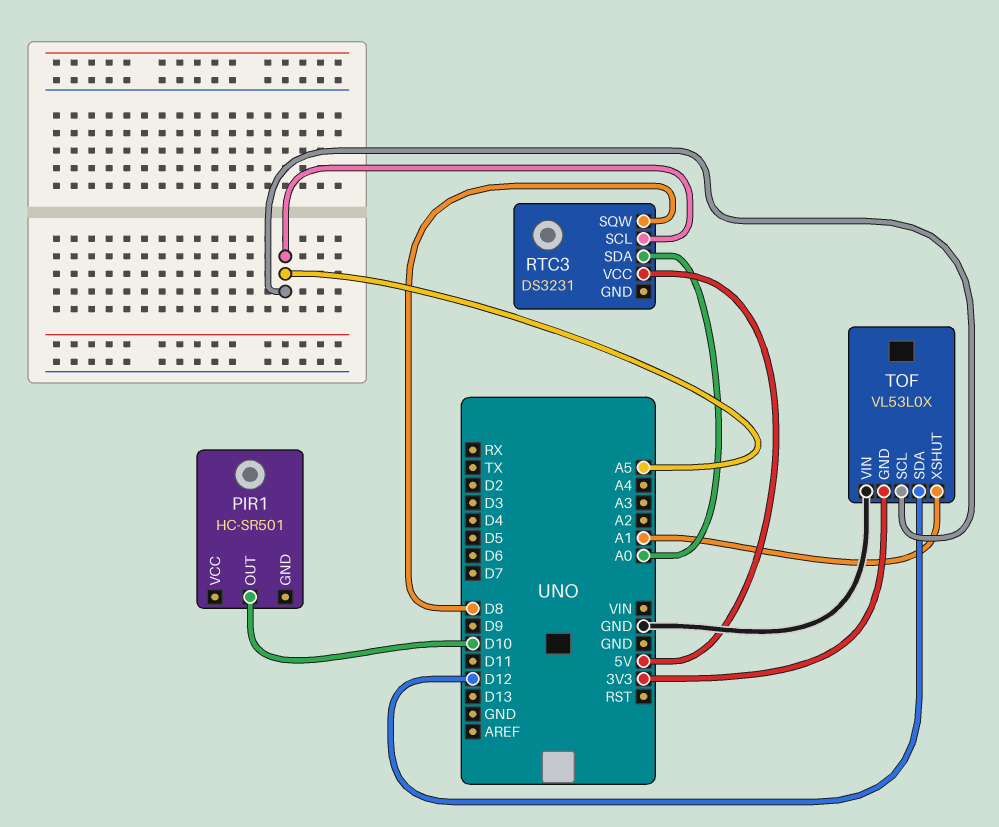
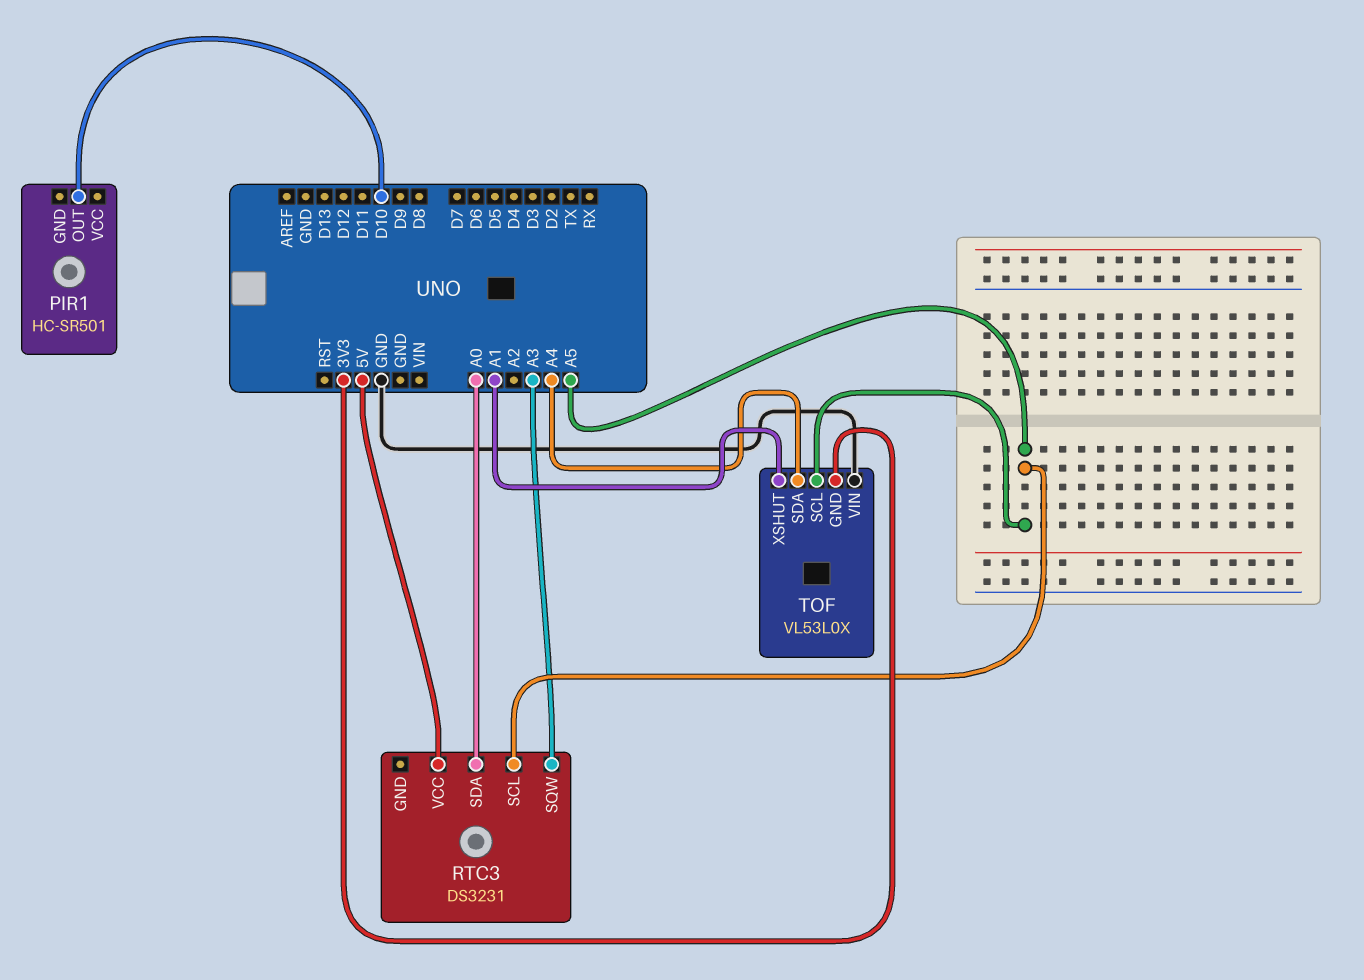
RTC3 pin SQW: D8 -> A3
TOF pin SDA: D12 -> A4

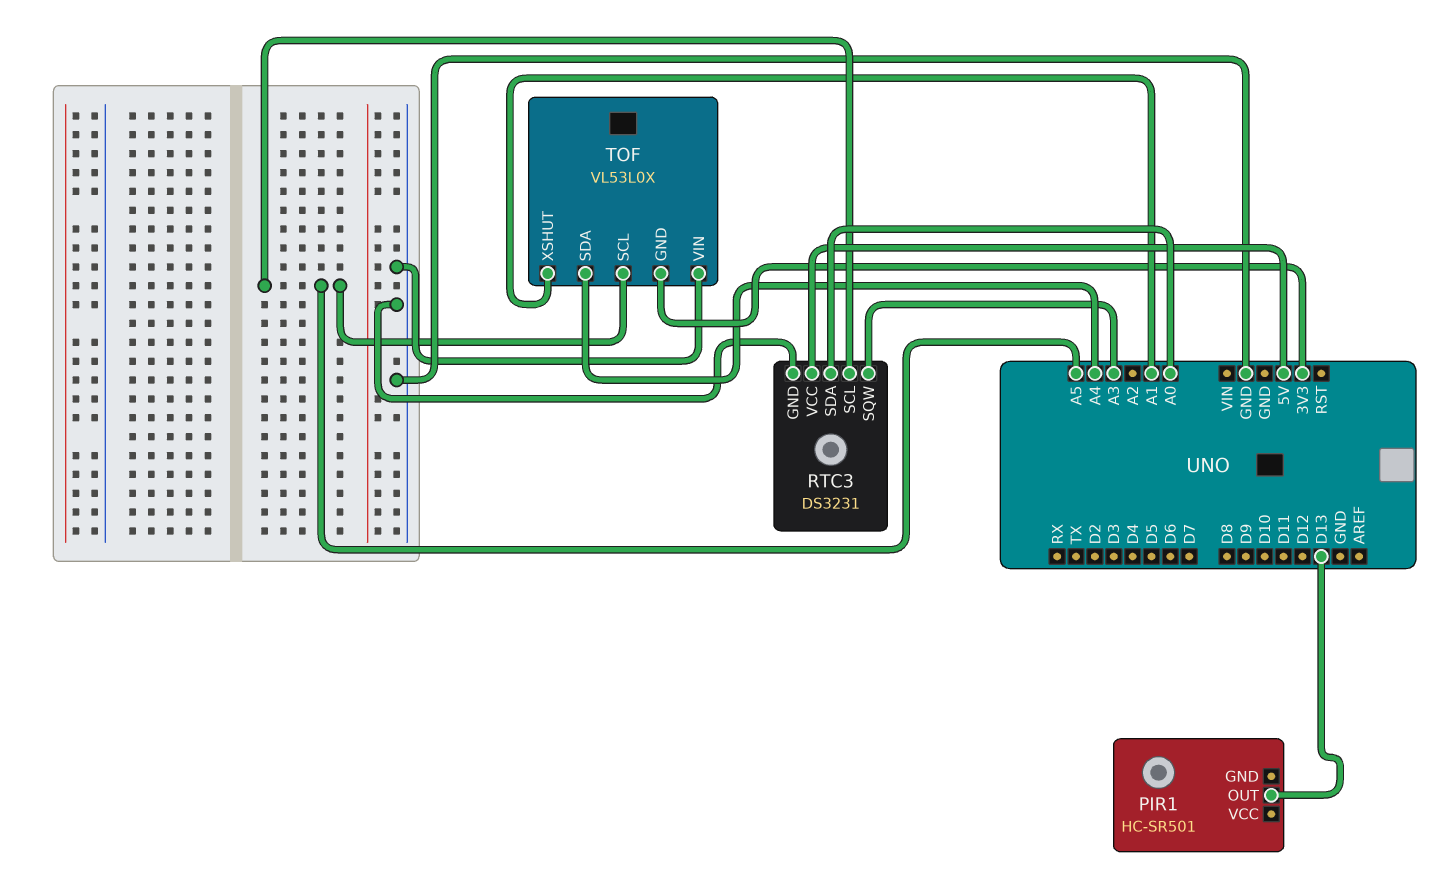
PIR1 pin OUT: D10 -> D13
RTC3 pin GND: none -> GND

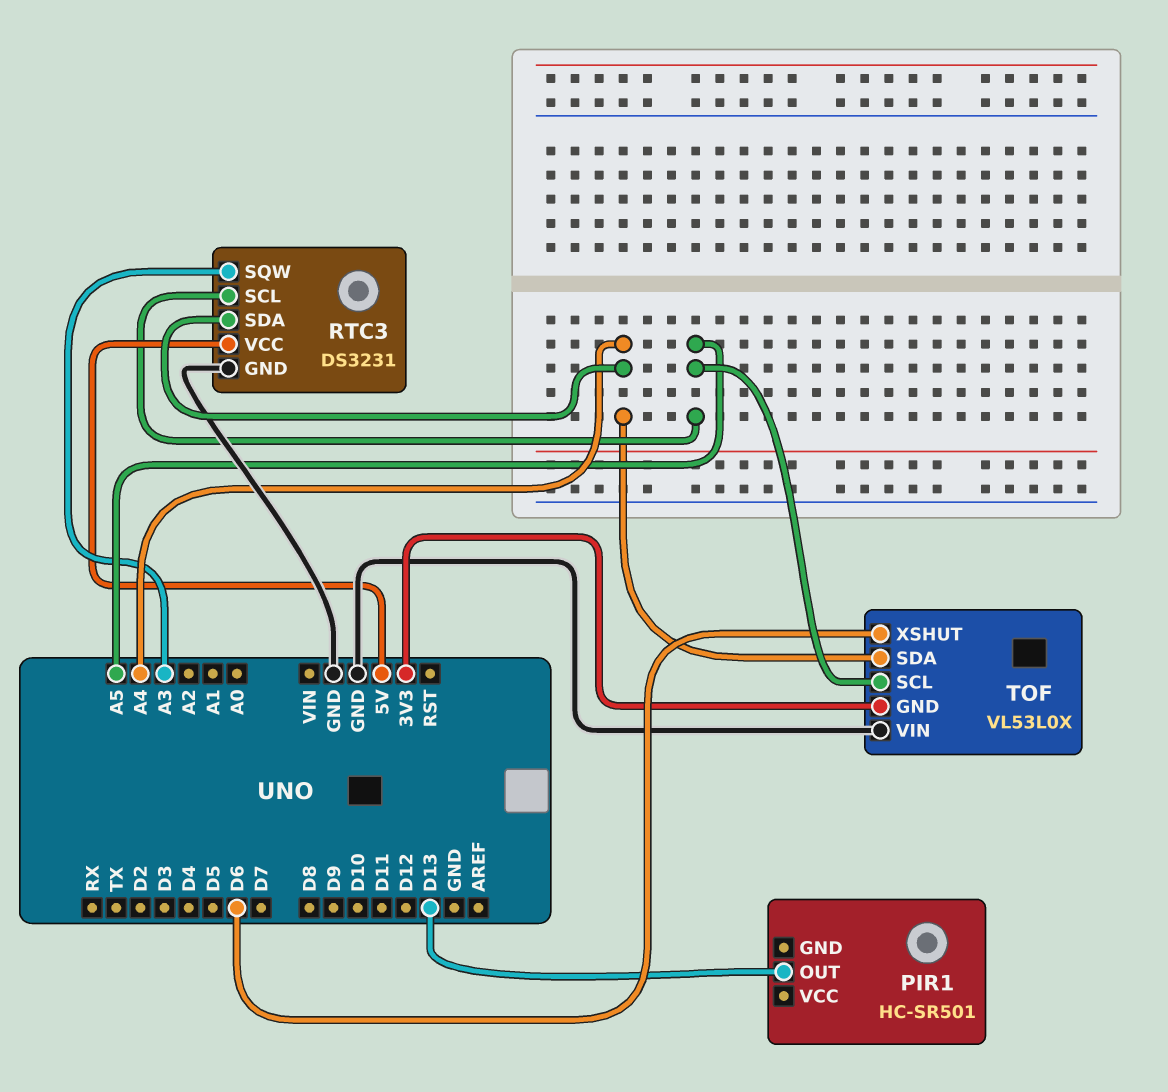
RTC3 pin SDA: A0 -> A4
TOF pin XSHUT: A1 -> D6

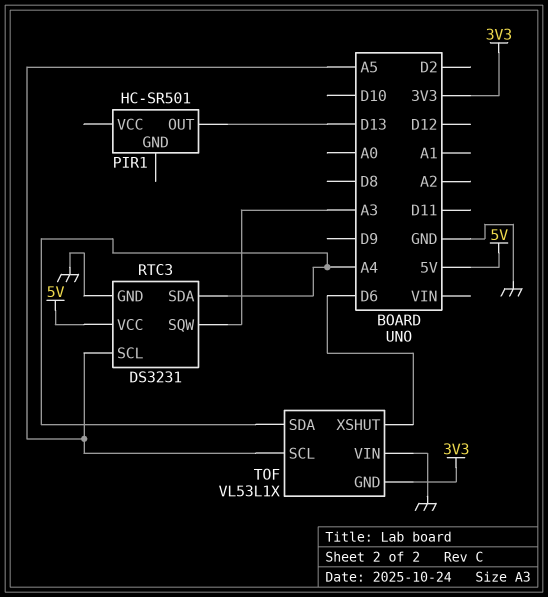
TOF: VL53L0X -> VL53L1X

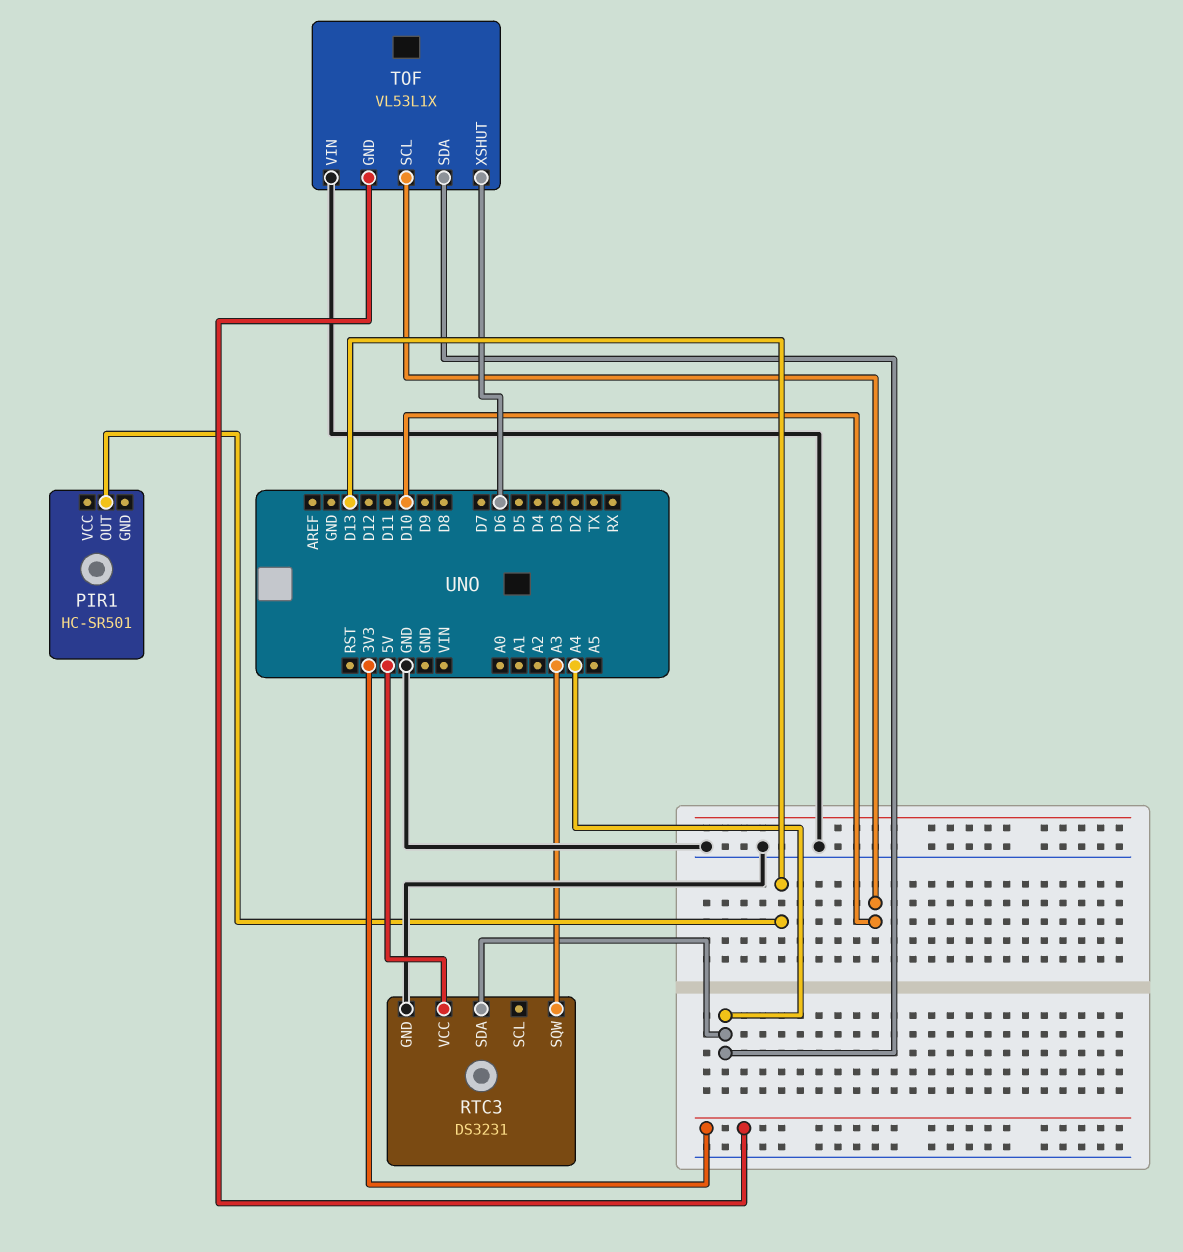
RTC3 pin SCL: A5 -> none
TOF pin SCL: A5 -> D10

